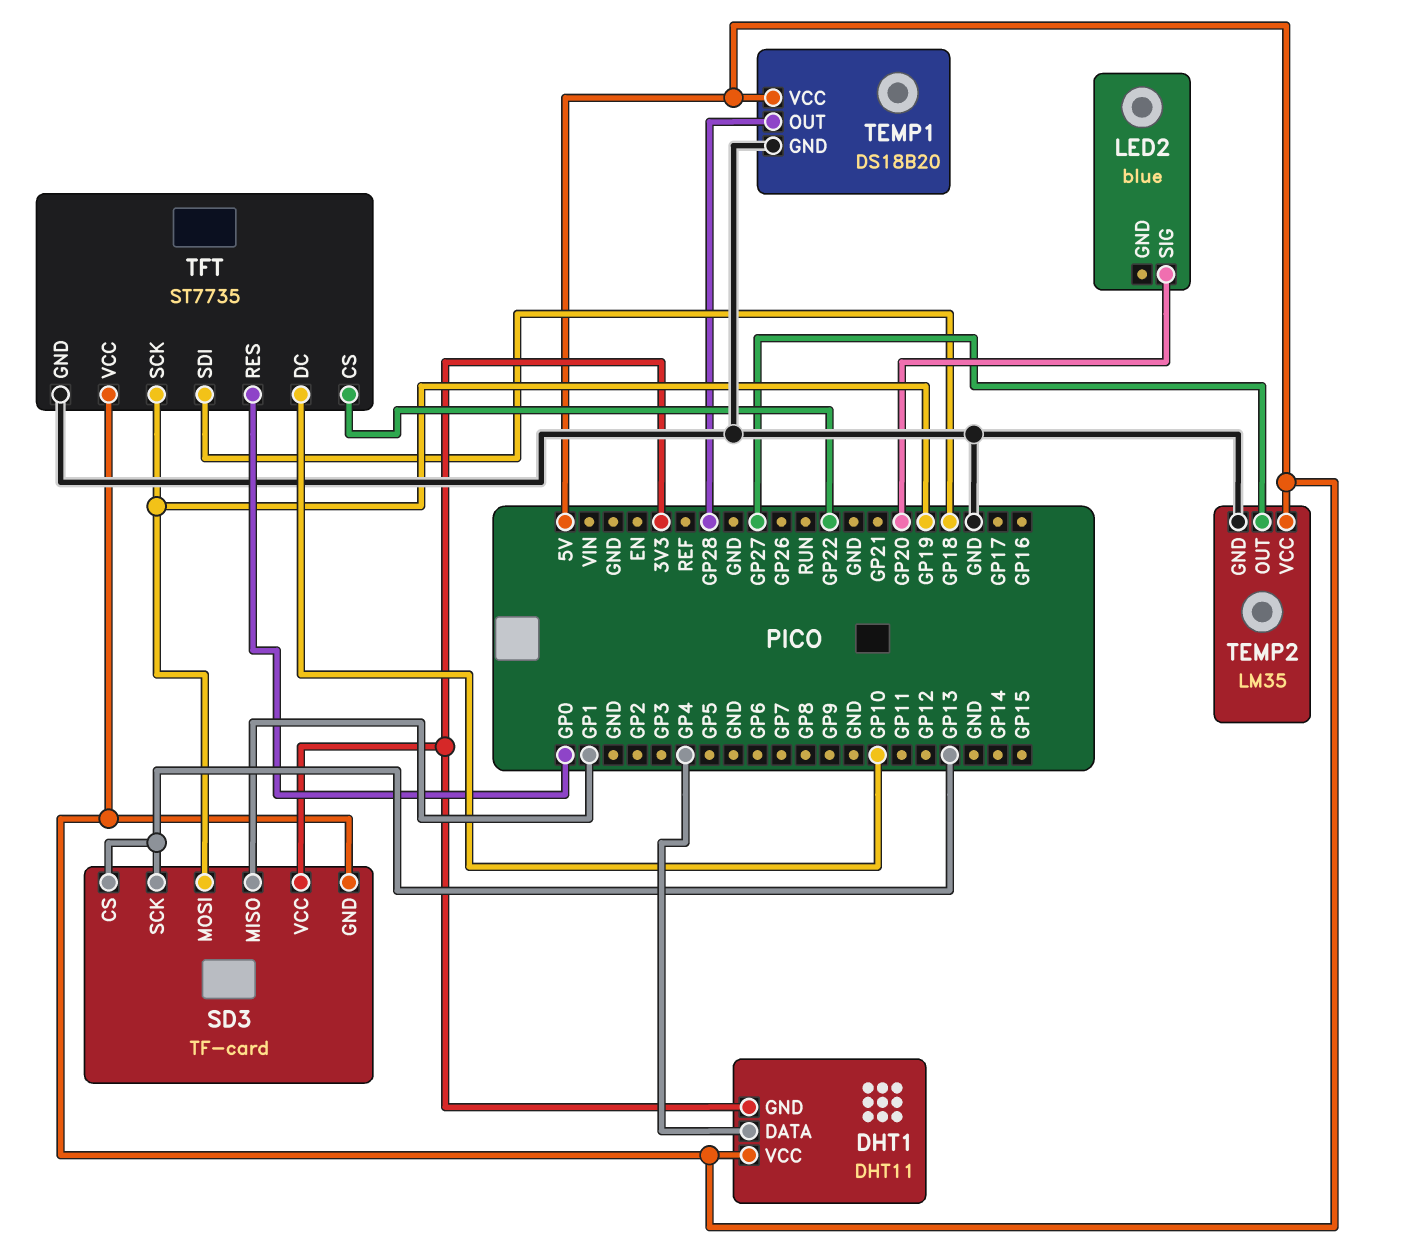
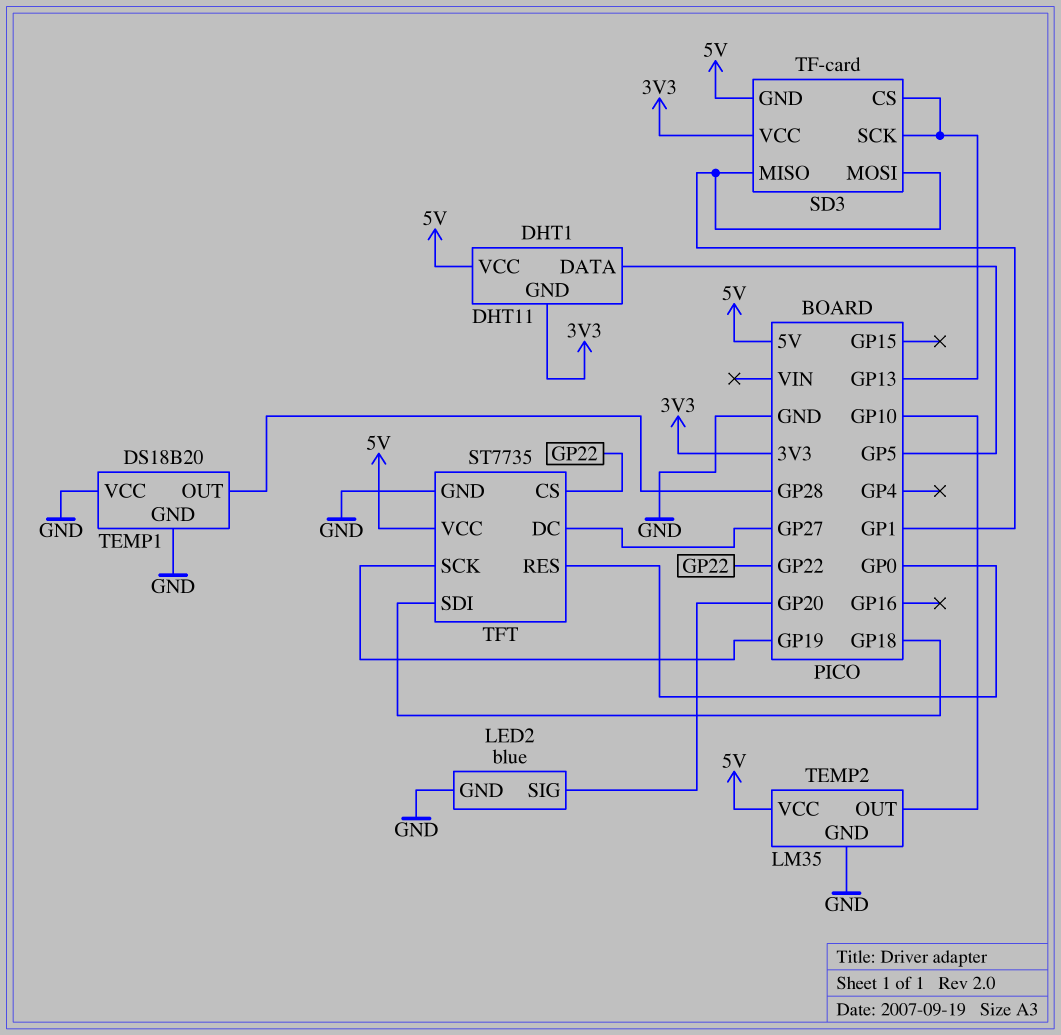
DHT1 pin DATA: GP4 -> GP5
LED2 pin GND: none -> GND
SD3 pin MOSI: GP19 -> GP1
TEMP1 pin VCC: 5V -> GND
TEMP2 pin OUT: GP27 -> GP10
TFT pin DC: GP10 -> GP27

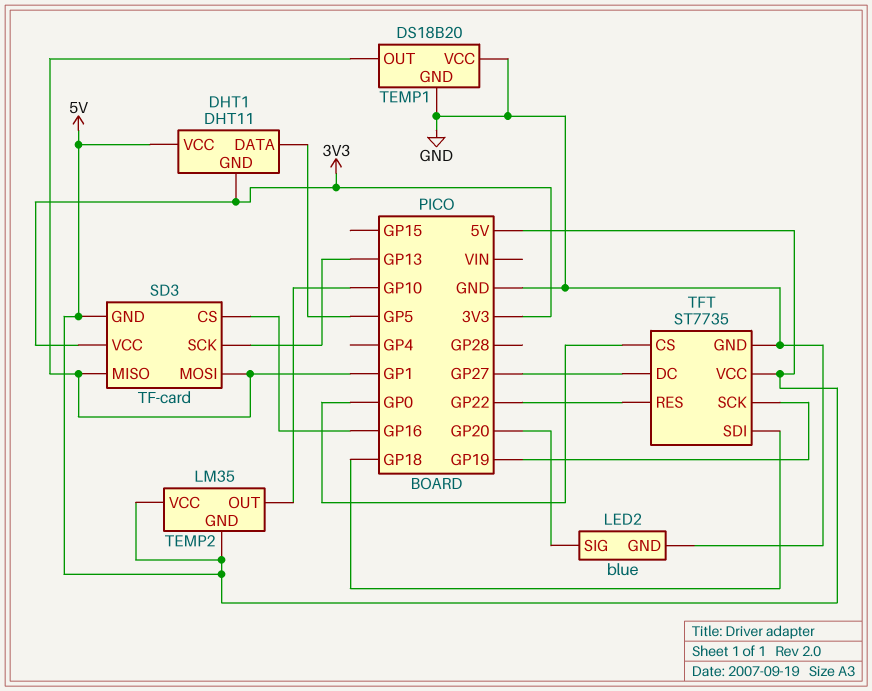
SD3 pin CS: GP13 -> GP16
TEMP1 pin OUT: GP28 -> GP1
TEMP2 pin GND: GND -> 5V
TFT pin CS: GP22 -> GP0
TFT pin RES: GP0 -> GP22

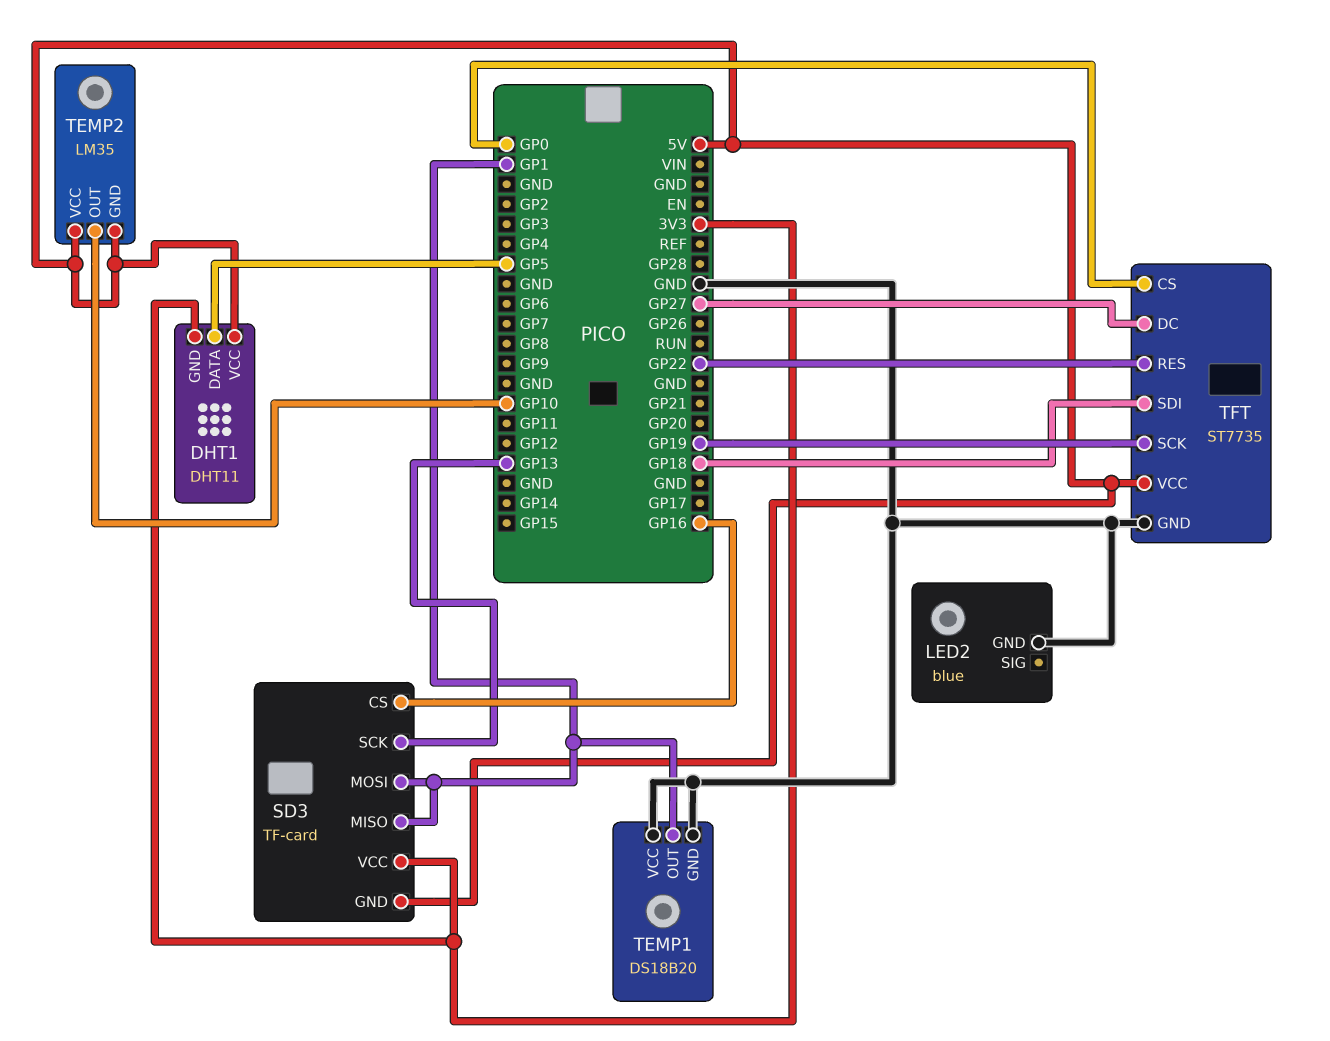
LED2 pin SIG: GP20 -> none

